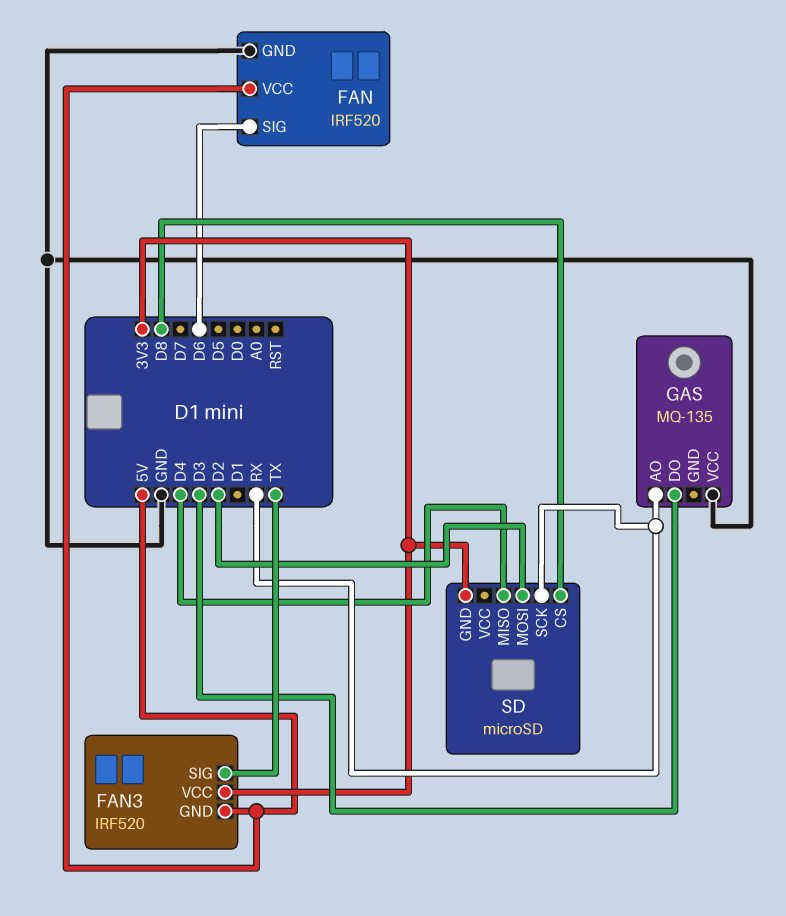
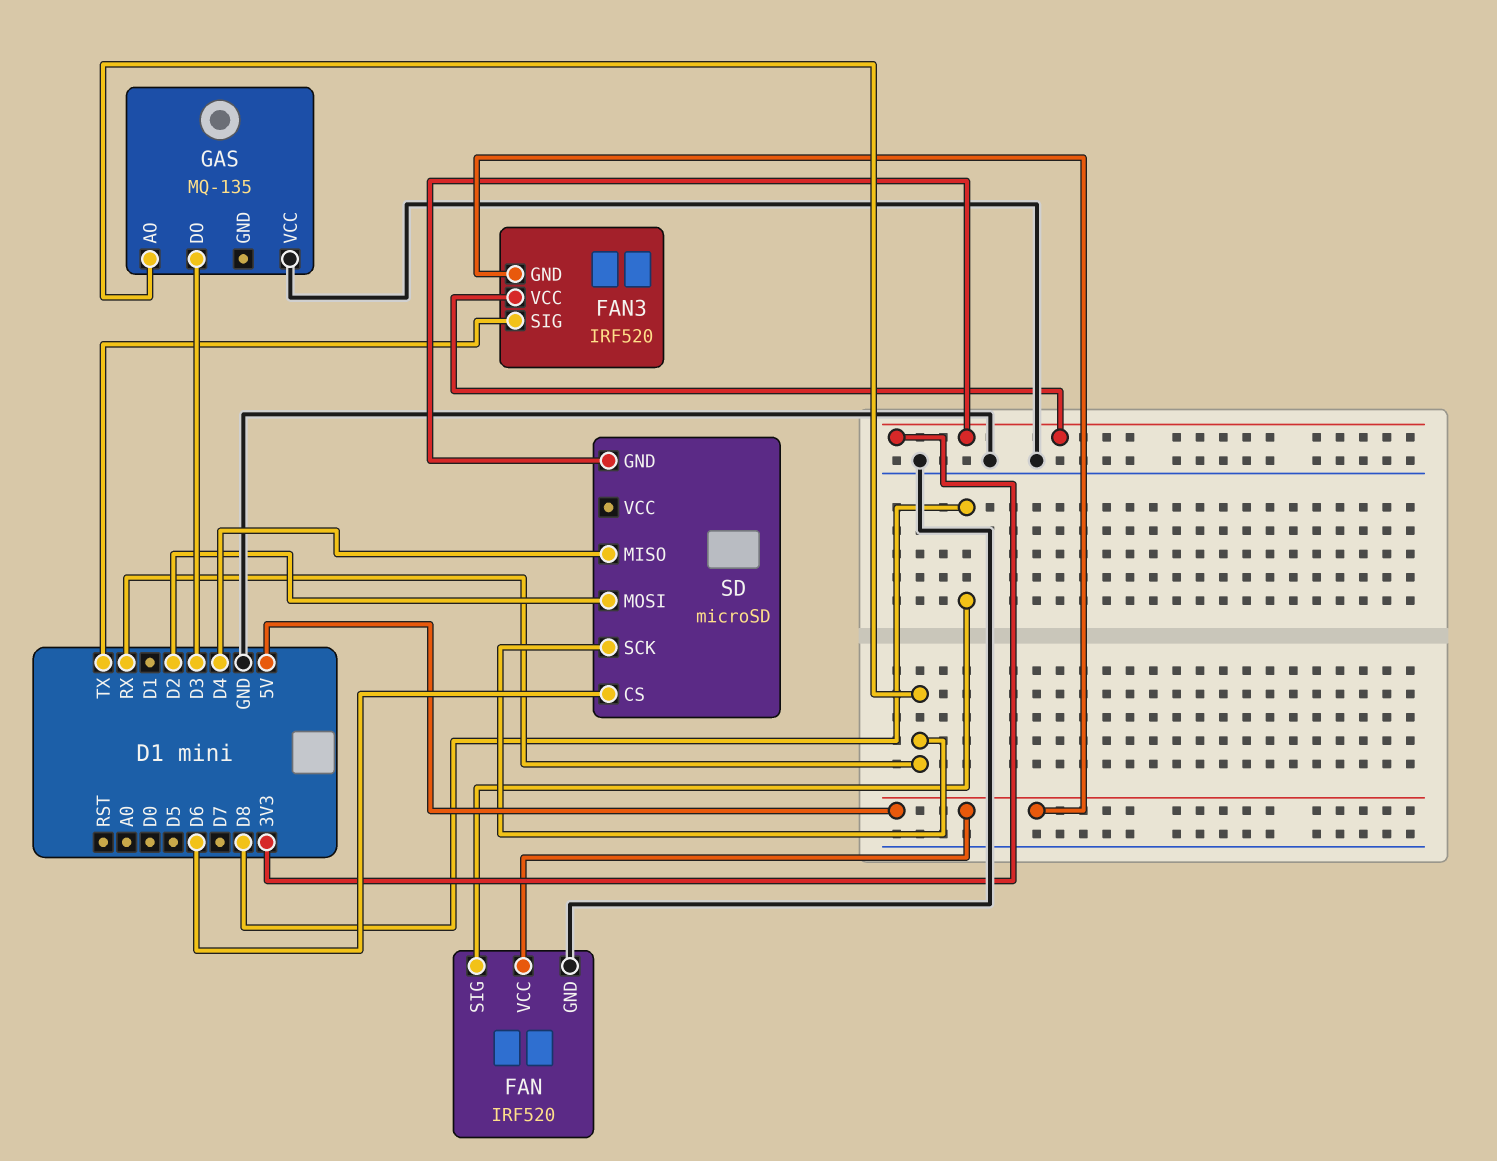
FAN pin SIG: D6 -> D8
SD pin CS: D8 -> D6

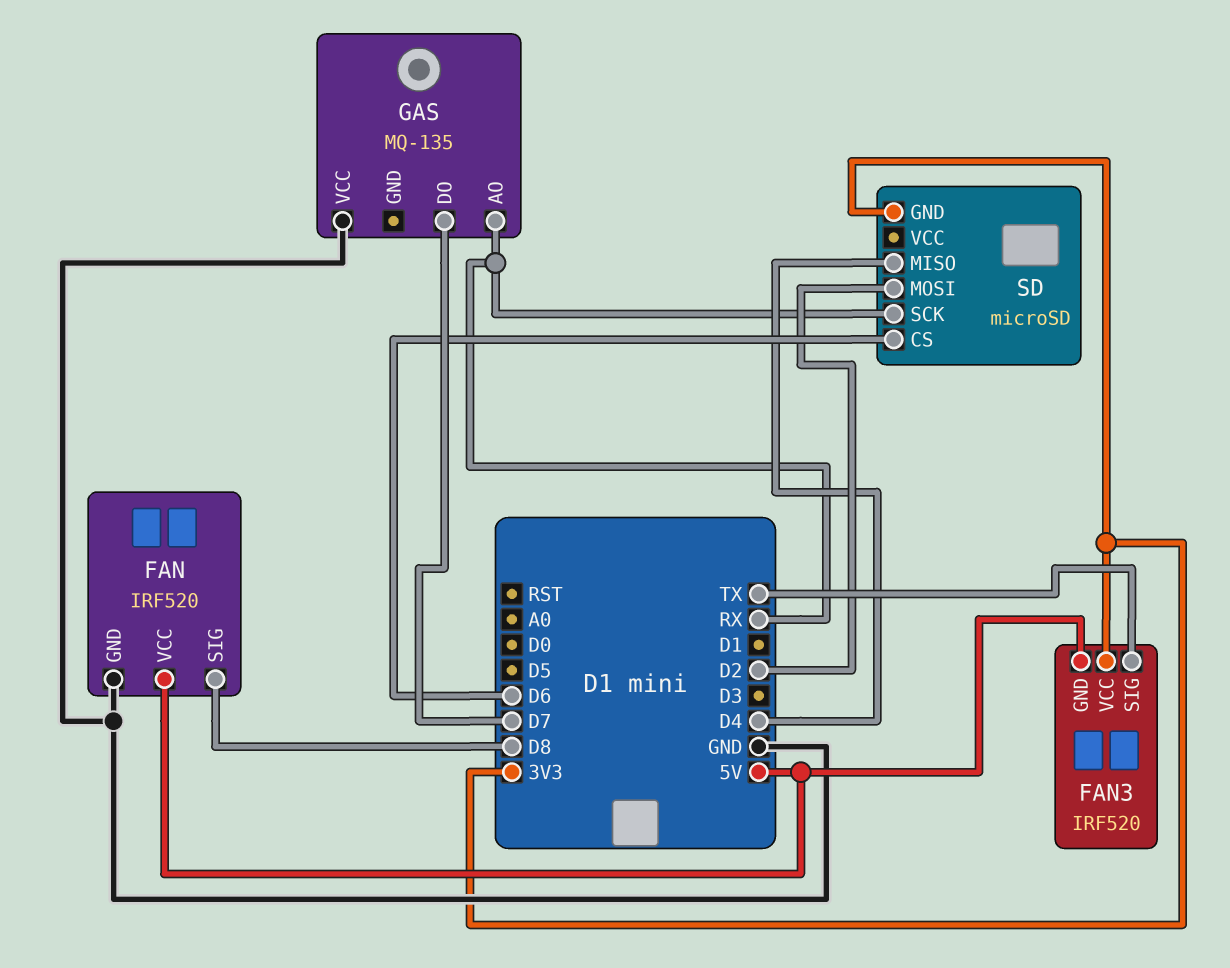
GAS pin DO: D3 -> D7

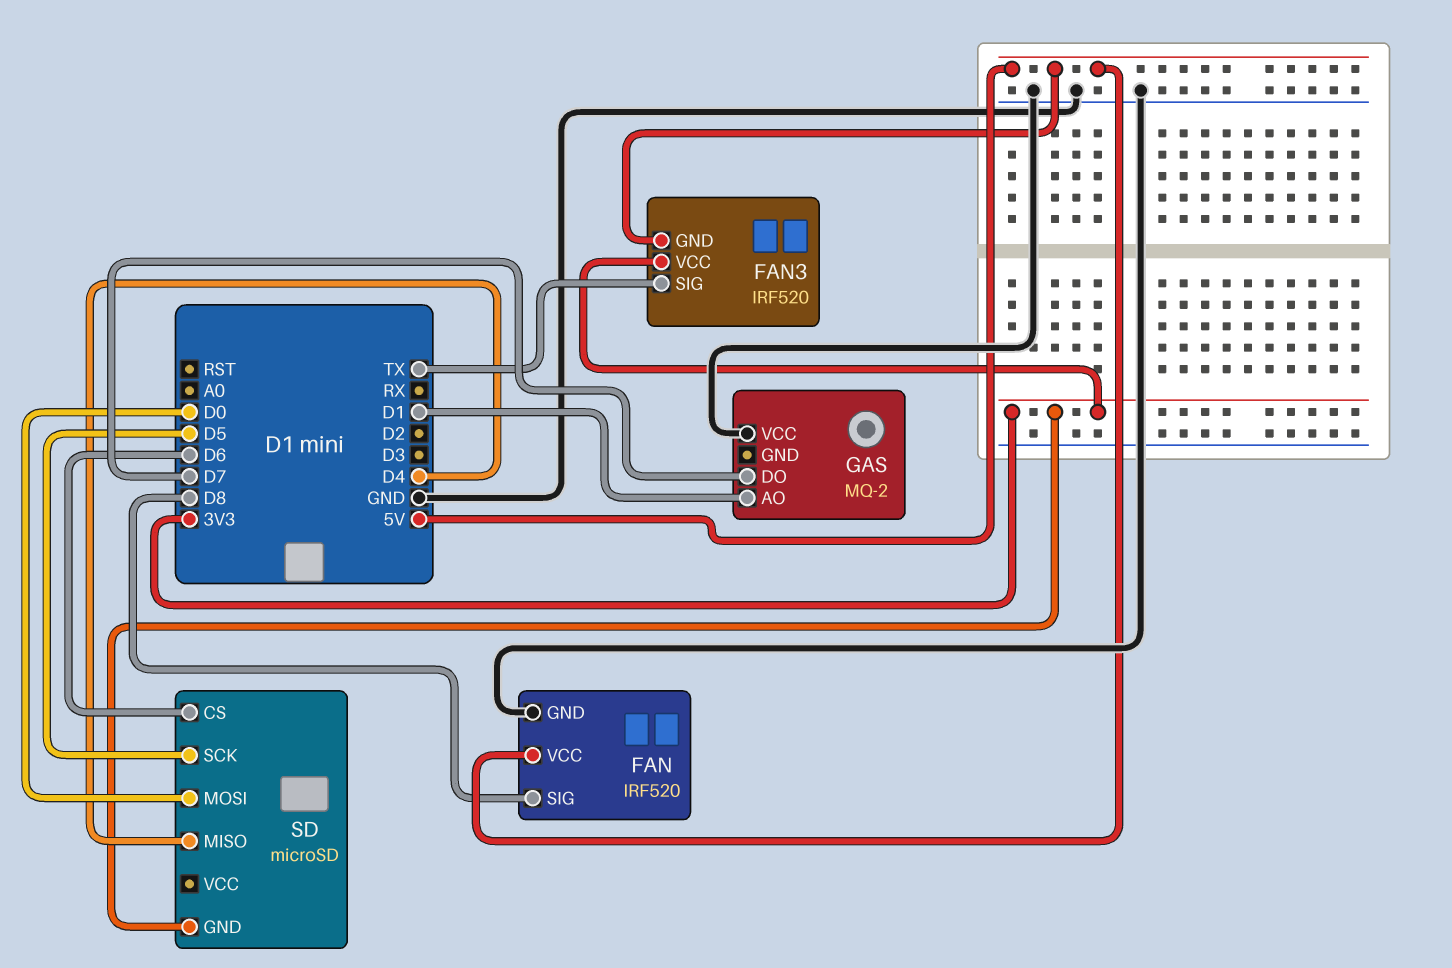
GAS: MQ-135 -> MQ-2
GAS pin AO: RX -> D1
SD pin MOSI: D2 -> D0
SD pin SCK: RX -> D5

